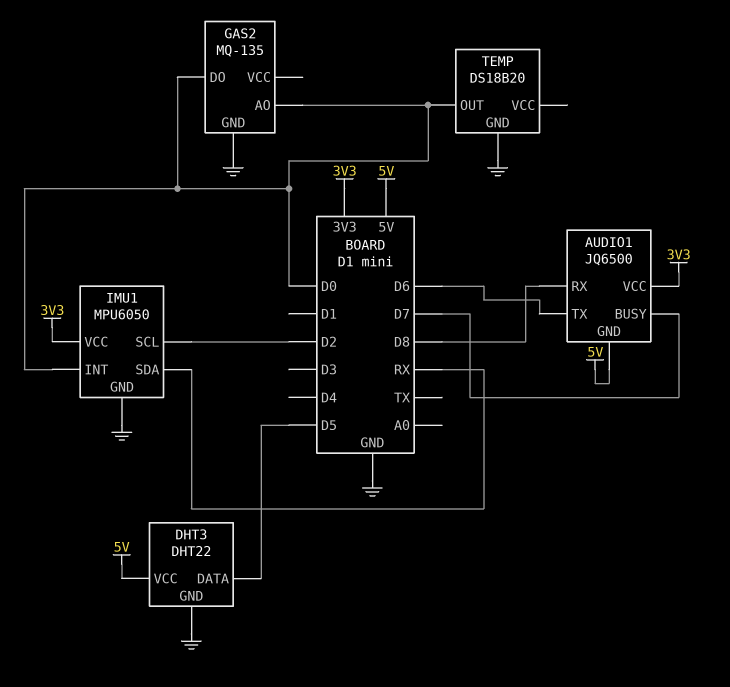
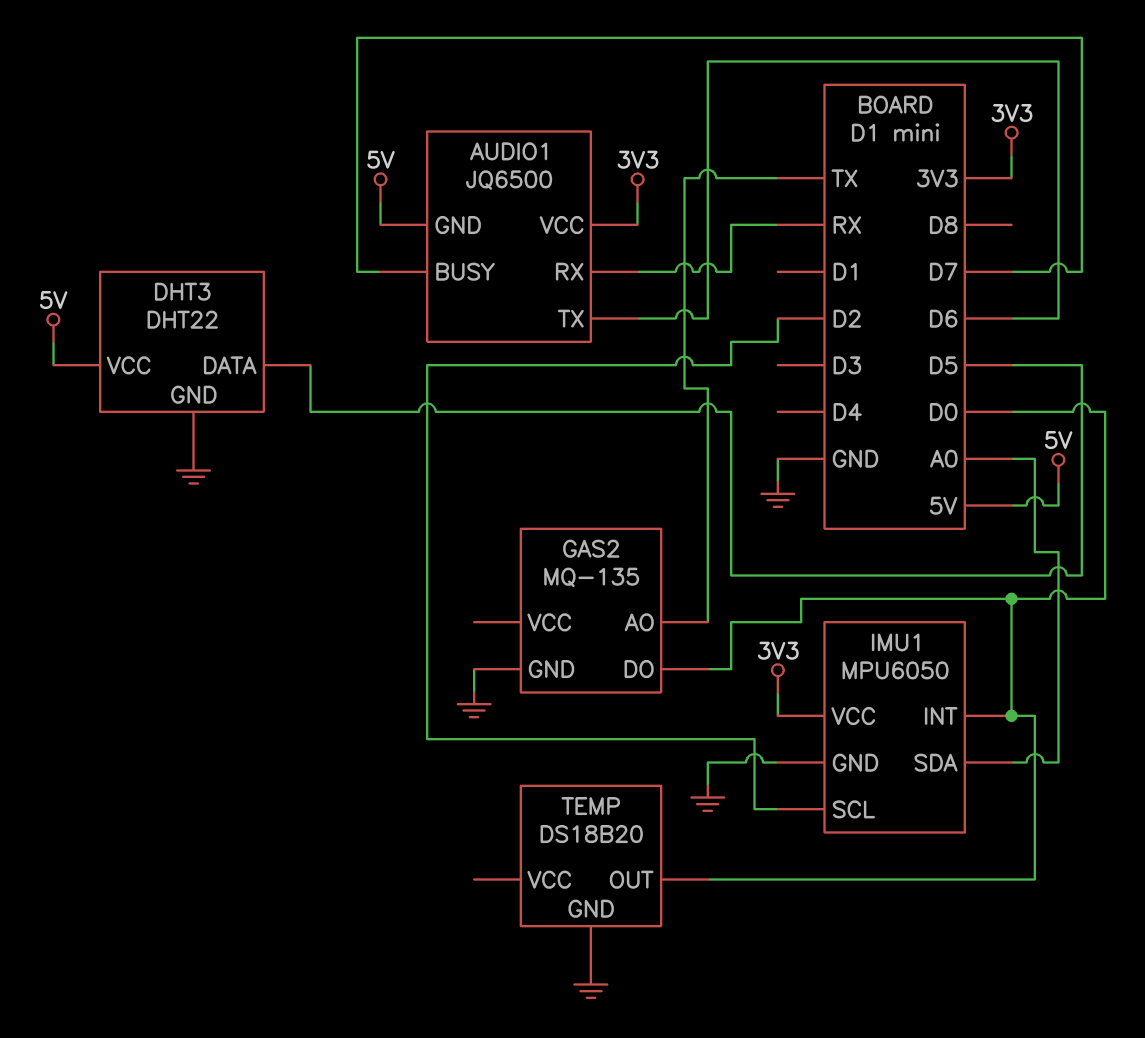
AUDIO1 pin RX: D8 -> RX
GAS2 pin AO: D0 -> TX
IMU1 pin SDA: RX -> A0

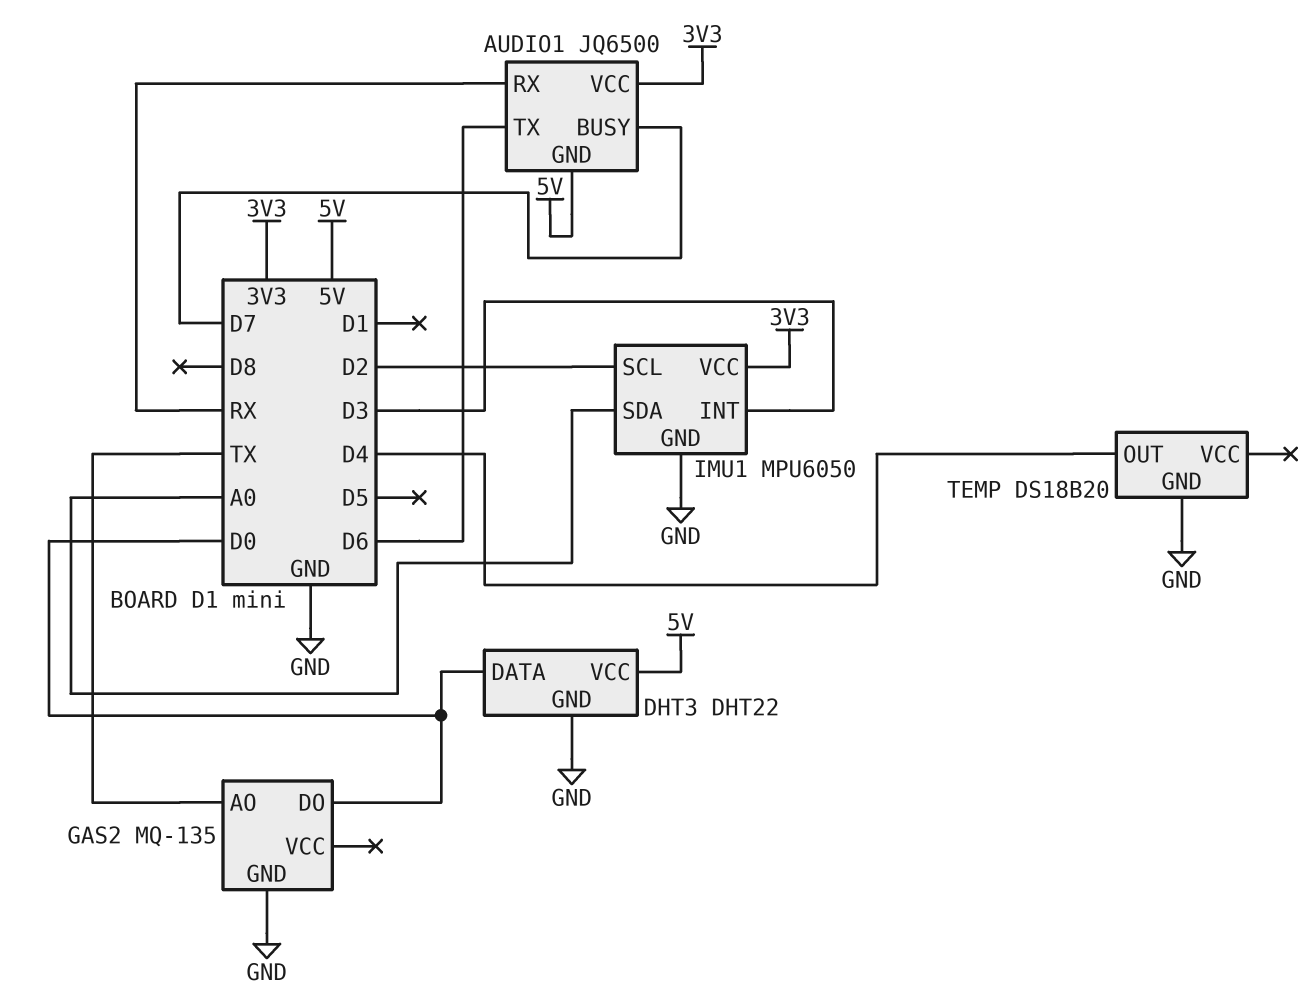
DHT3 pin DATA: D5 -> D0
IMU1 pin INT: D0 -> D3
TEMP pin OUT: D0 -> D4

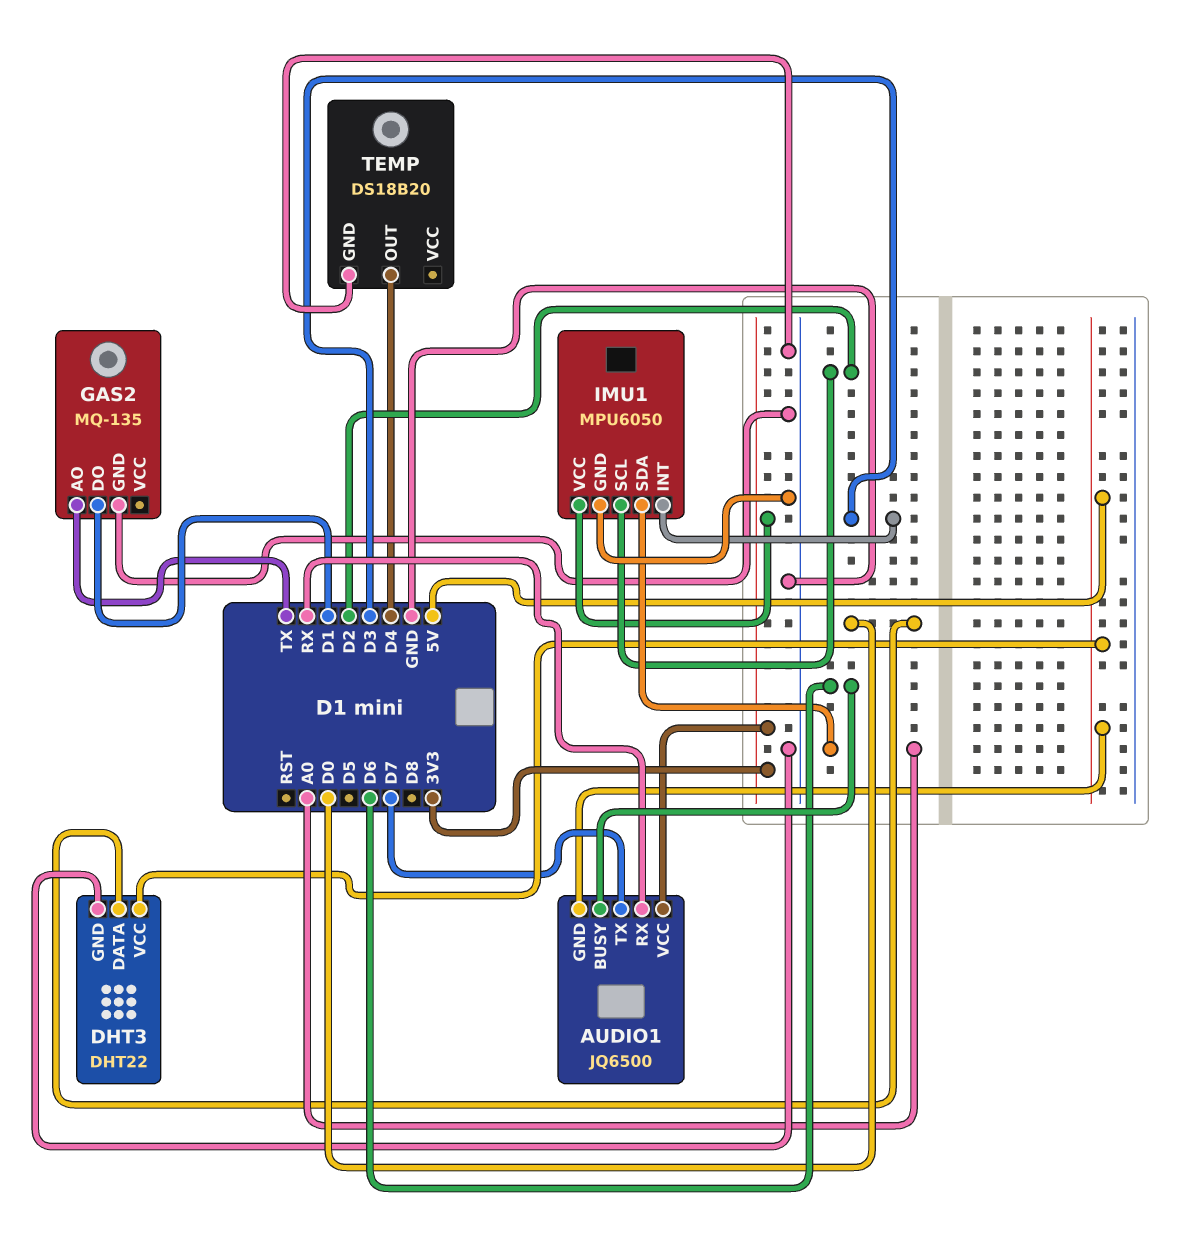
AUDIO1 pin BUSY: D7 -> D6
AUDIO1 pin TX: D6 -> D7
GAS2 pin DO: D0 -> D1

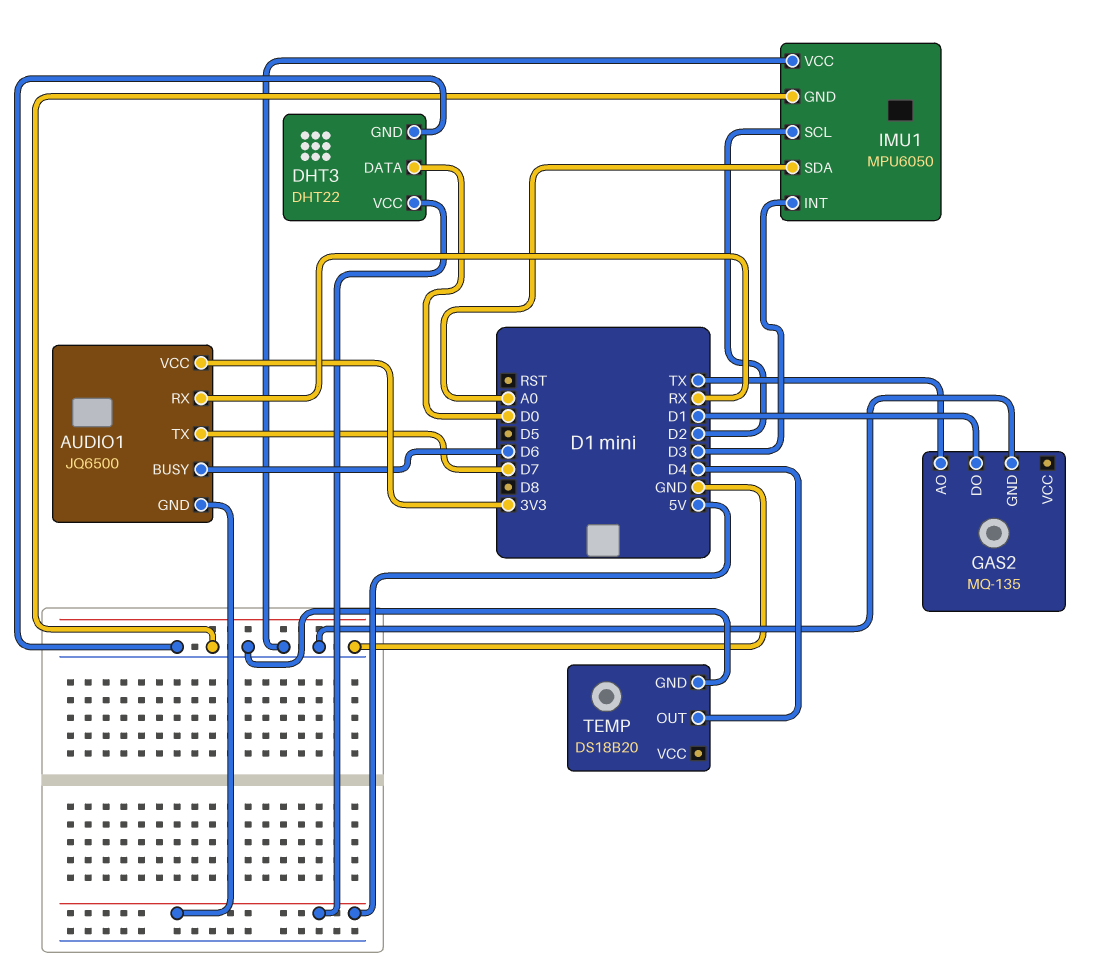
IMU1 pin VCC: 3V3 -> GND

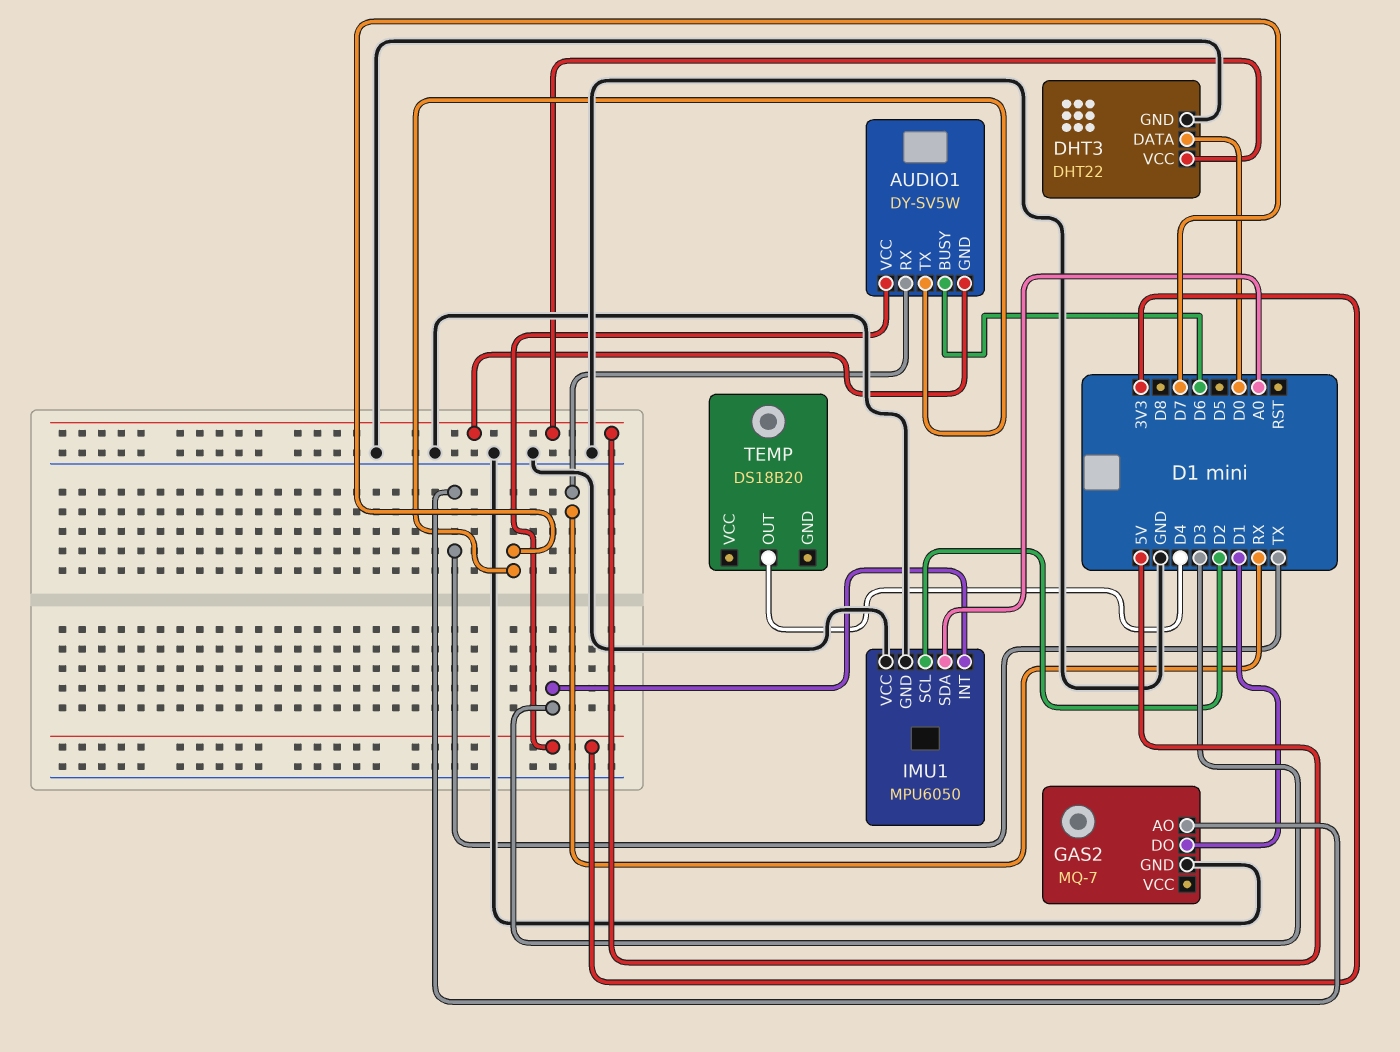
AUDIO1: JQ6500 -> DY-SV5W
GAS2: MQ-135 -> MQ-7
TEMP pin GND: GND -> none

